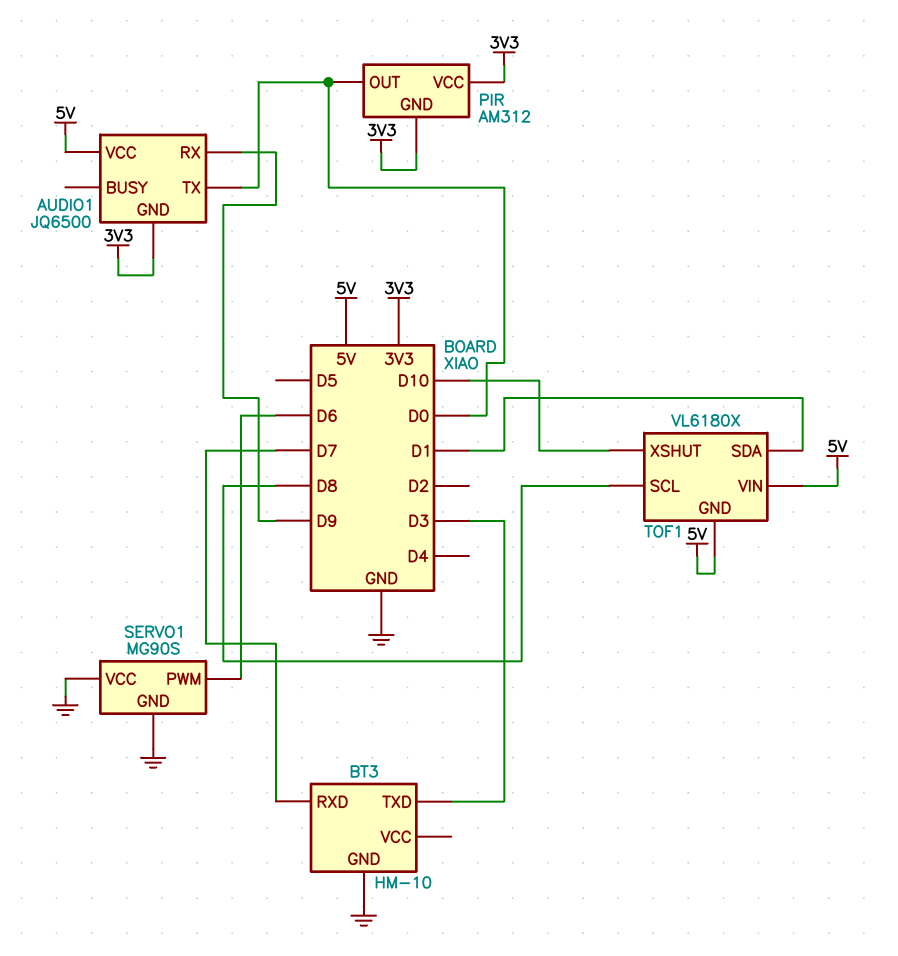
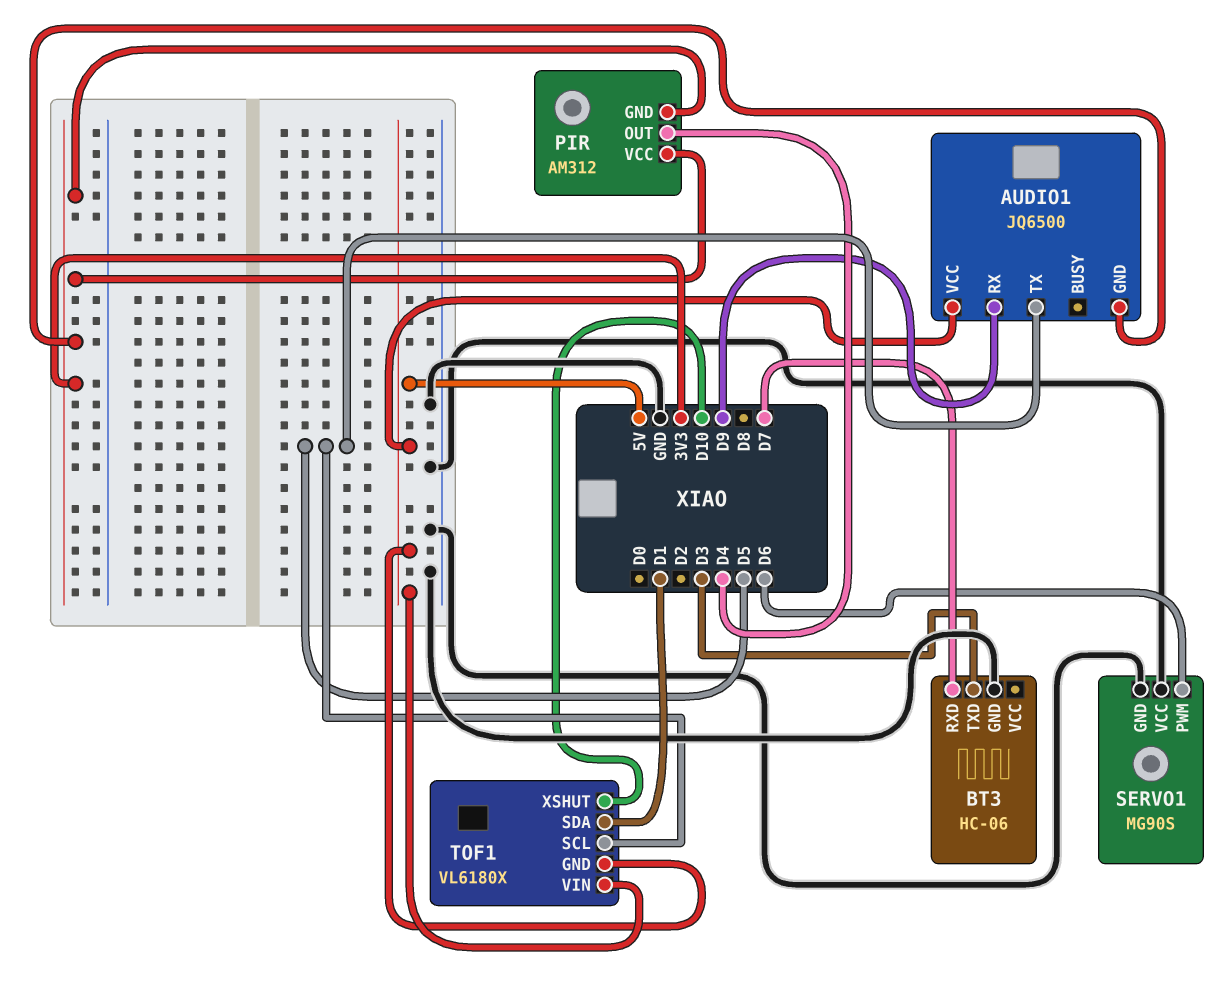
AUDIO1 pin TX: D0 -> D5
BT3: HM-10 -> HC-06
PIR pin OUT: D0 -> D4
TOF1 pin SCL: D8 -> D5

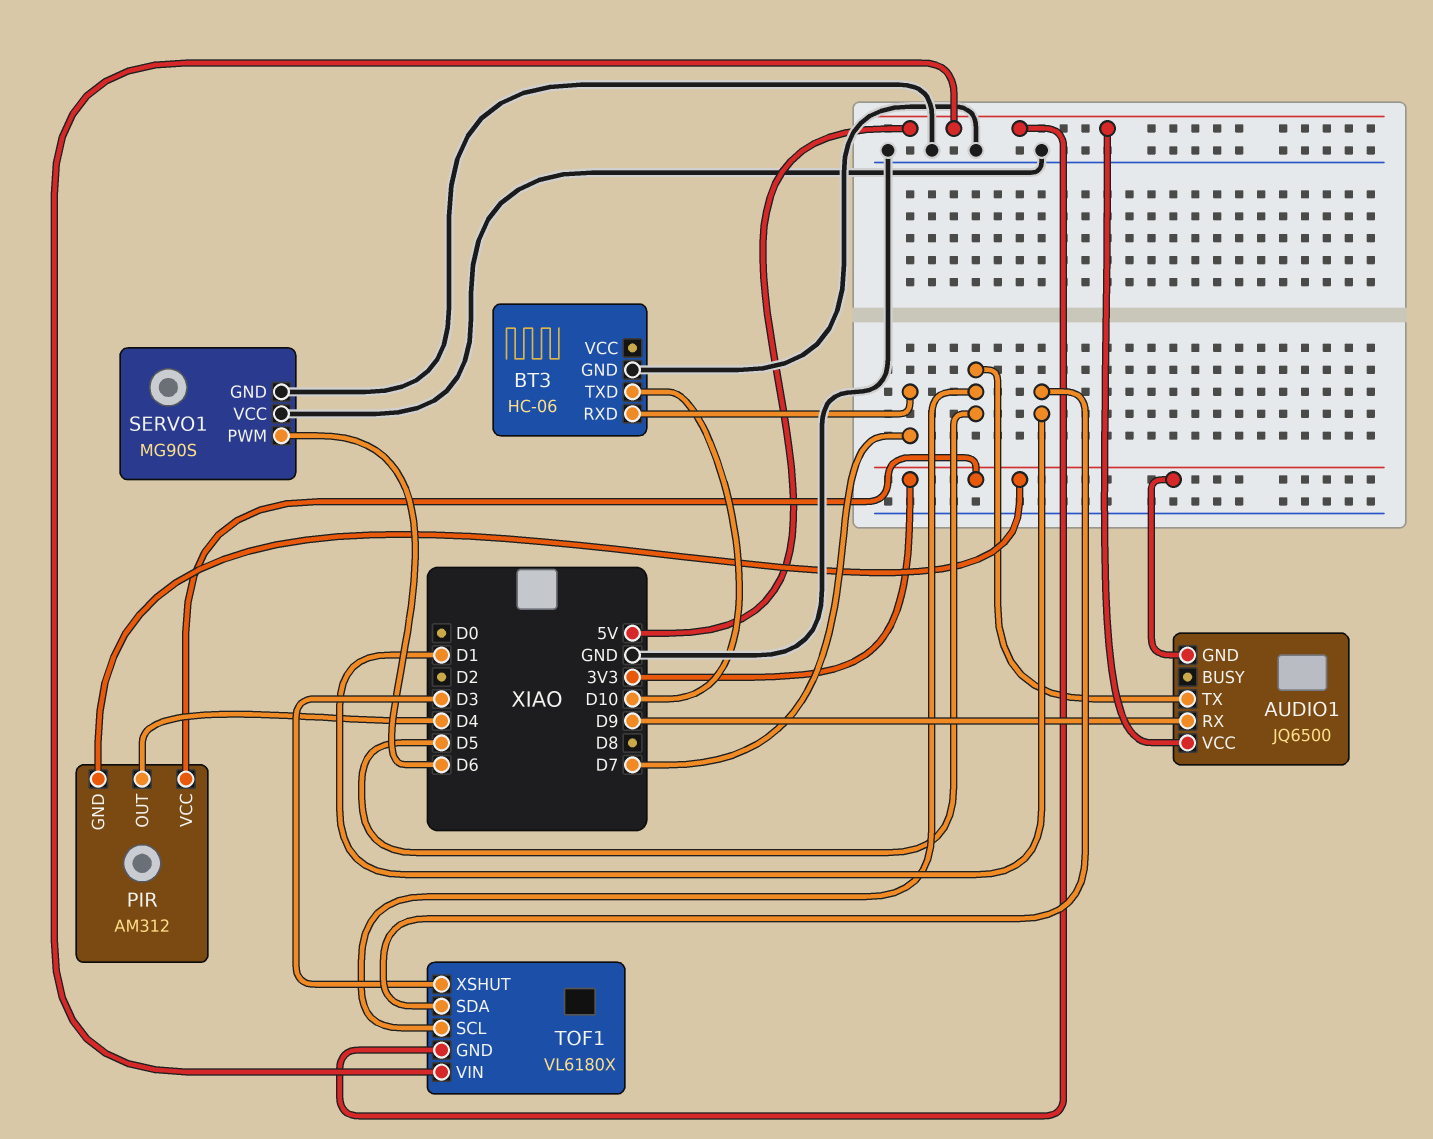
BT3 pin TXD: D3 -> D10
TOF1 pin XSHUT: D10 -> D3

